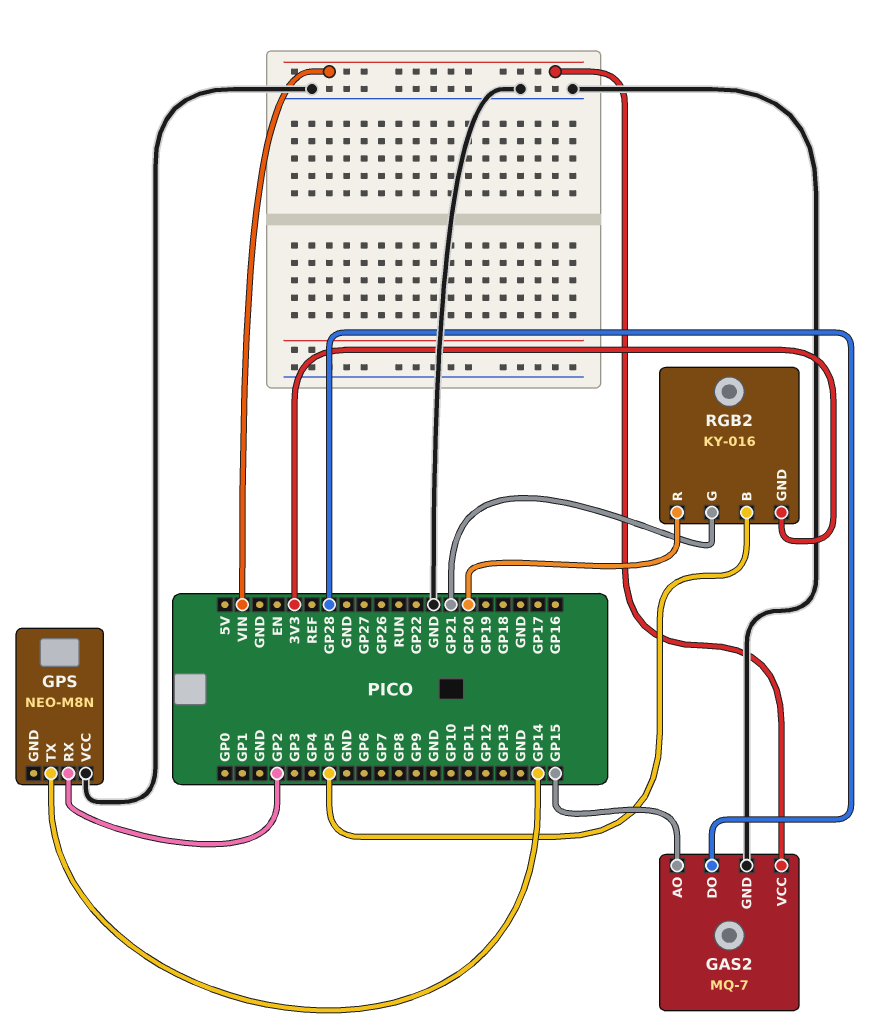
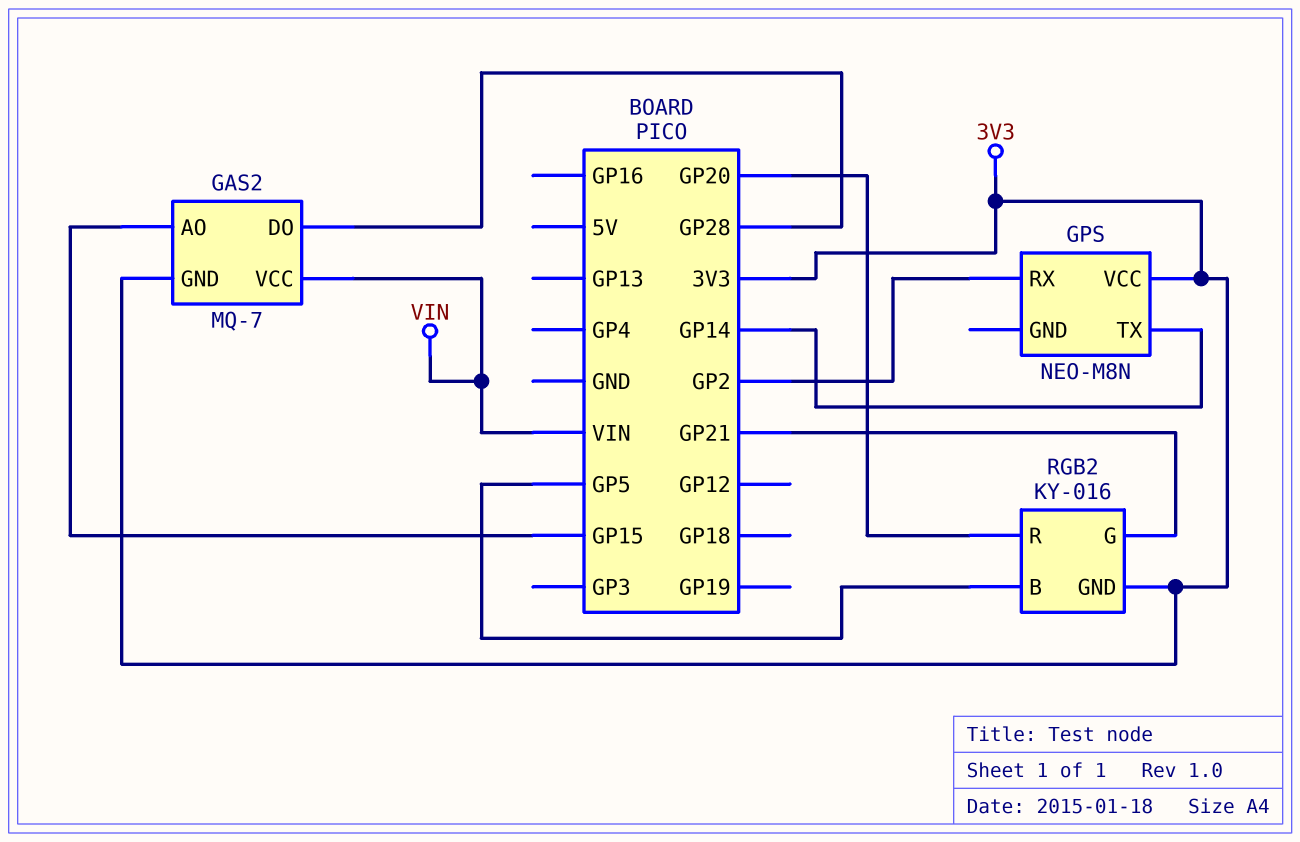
GAS2 pin GND: GND -> 3V3
GPS pin VCC: GND -> 3V3

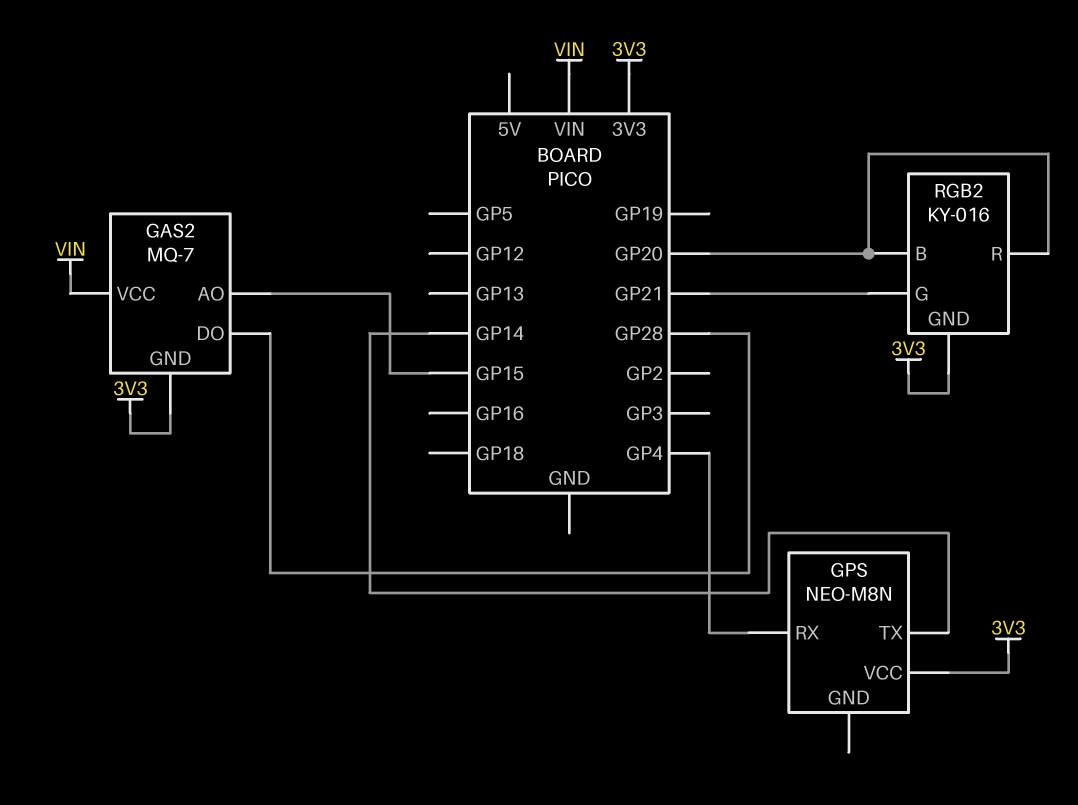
GPS pin RX: GP2 -> GP4
RGB2 pin B: GP5 -> GP20

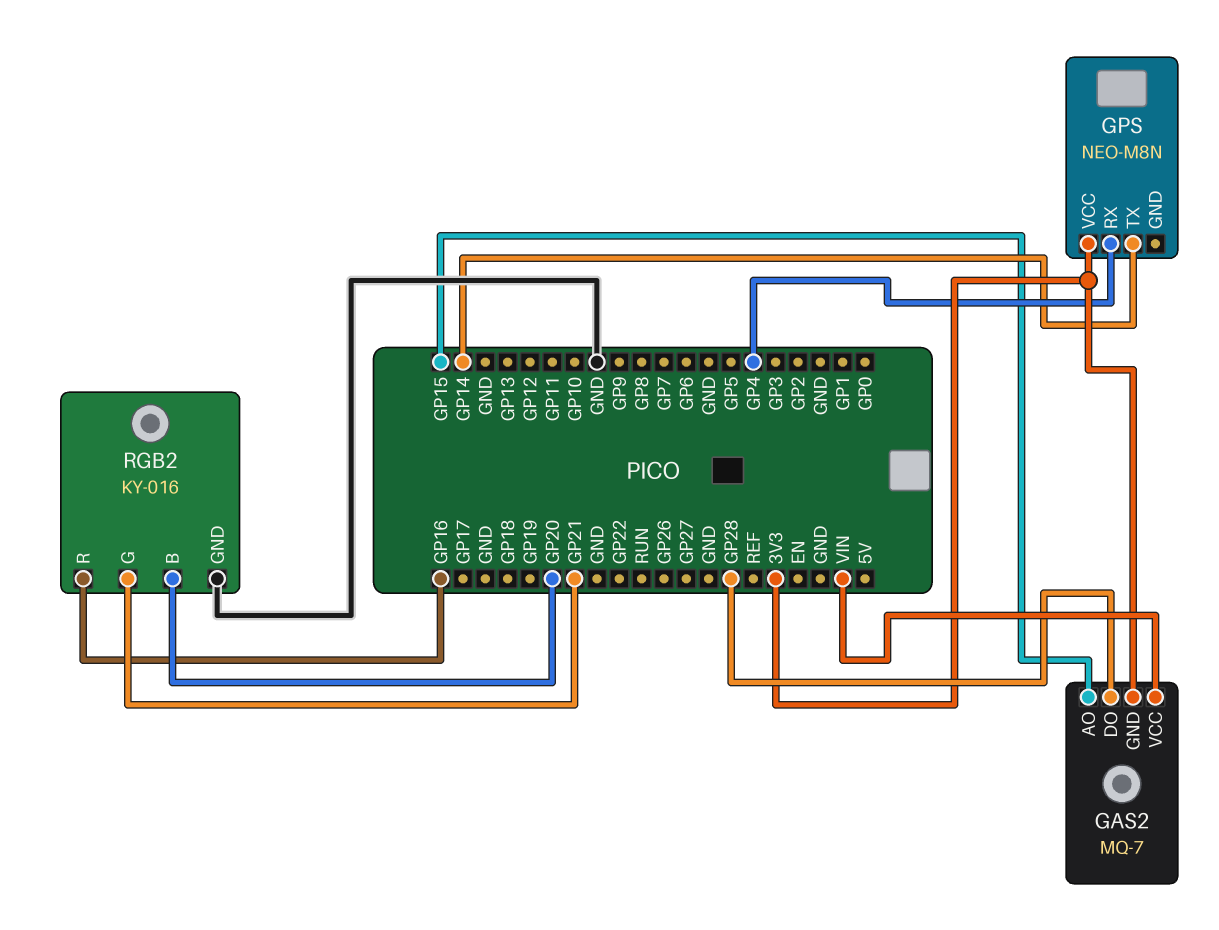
RGB2 pin GND: 3V3 -> GND
RGB2 pin R: GP20 -> GP16

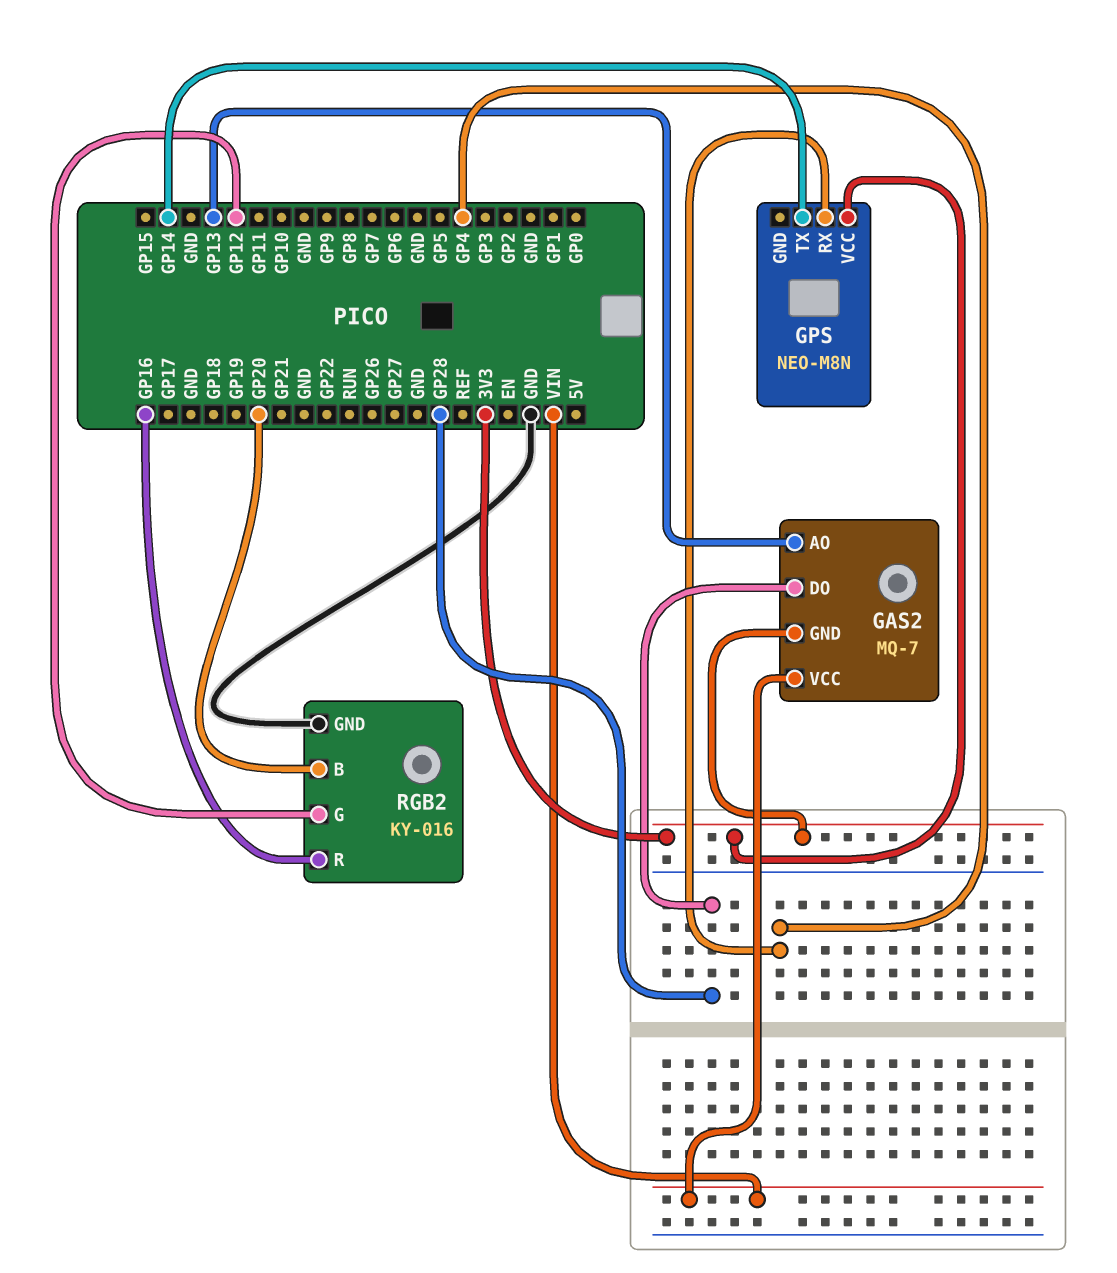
GAS2 pin AO: GP15 -> GP13
RGB2 pin G: GP21 -> GP12

